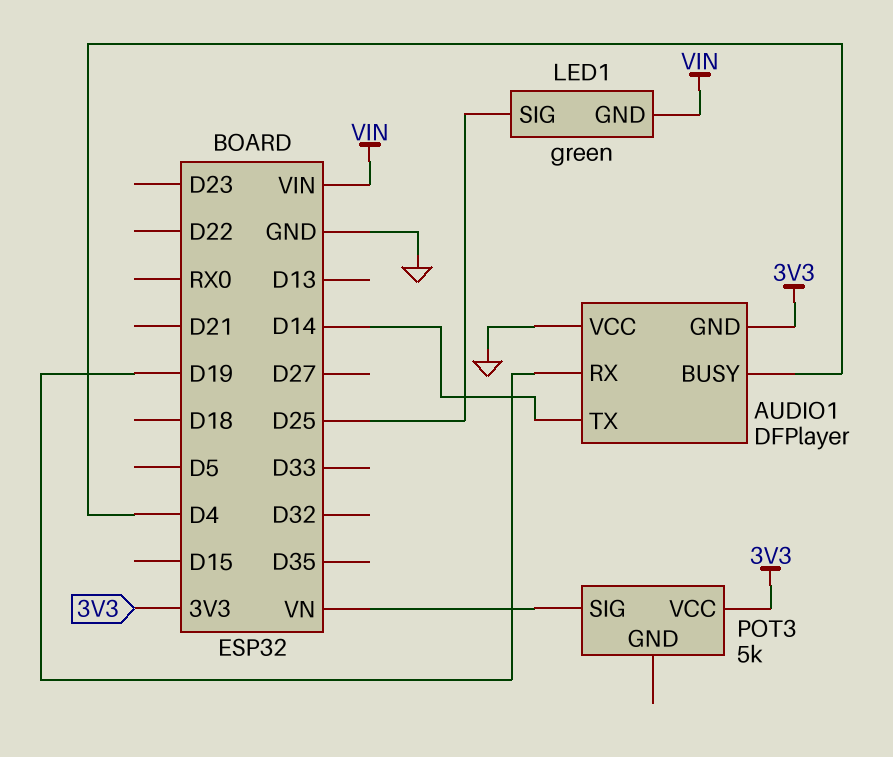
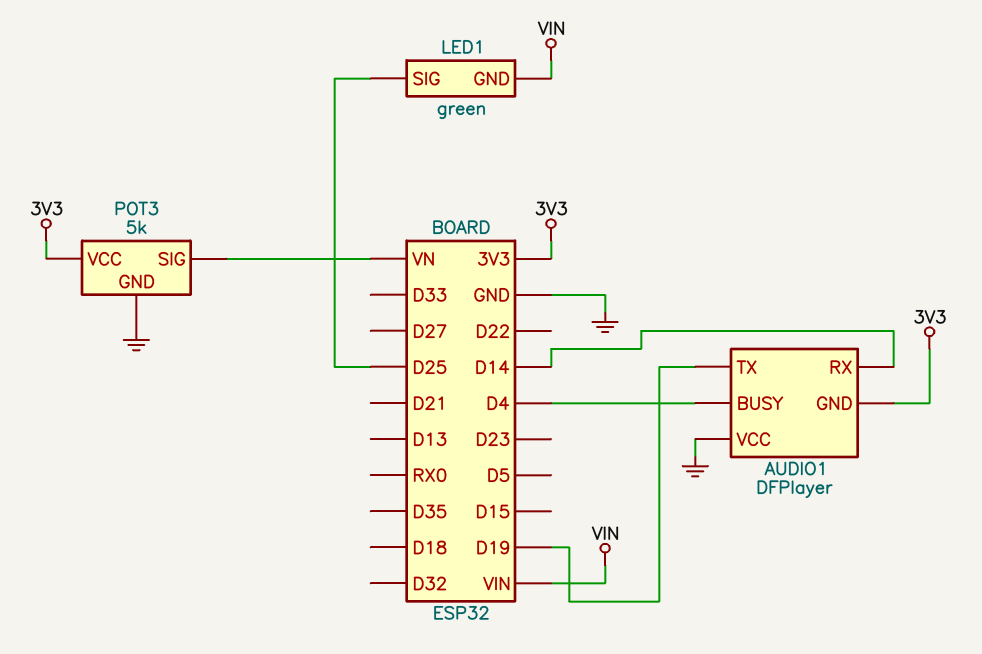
AUDIO1 pin RX: D19 -> D14
AUDIO1 pin TX: D14 -> D19
POT3 pin GND: none -> GND

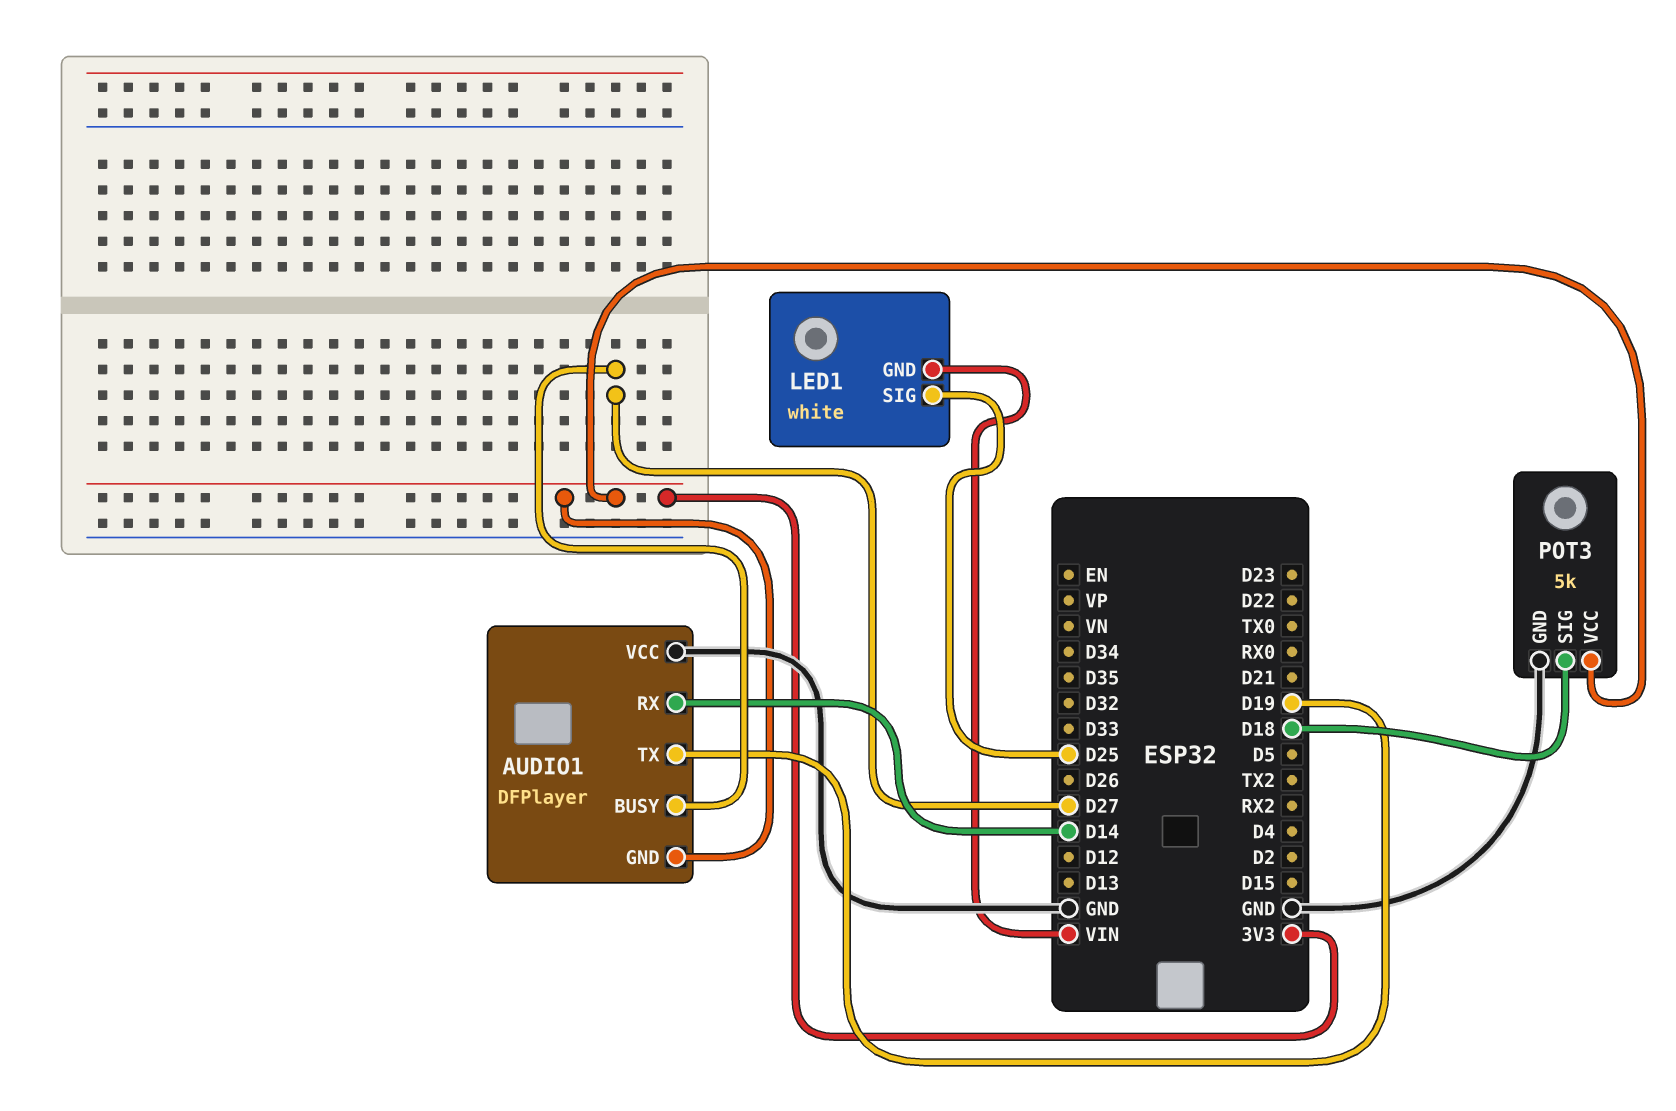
AUDIO1 pin BUSY: D4 -> D27
LED1: green -> white
POT3 pin SIG: VN -> D18

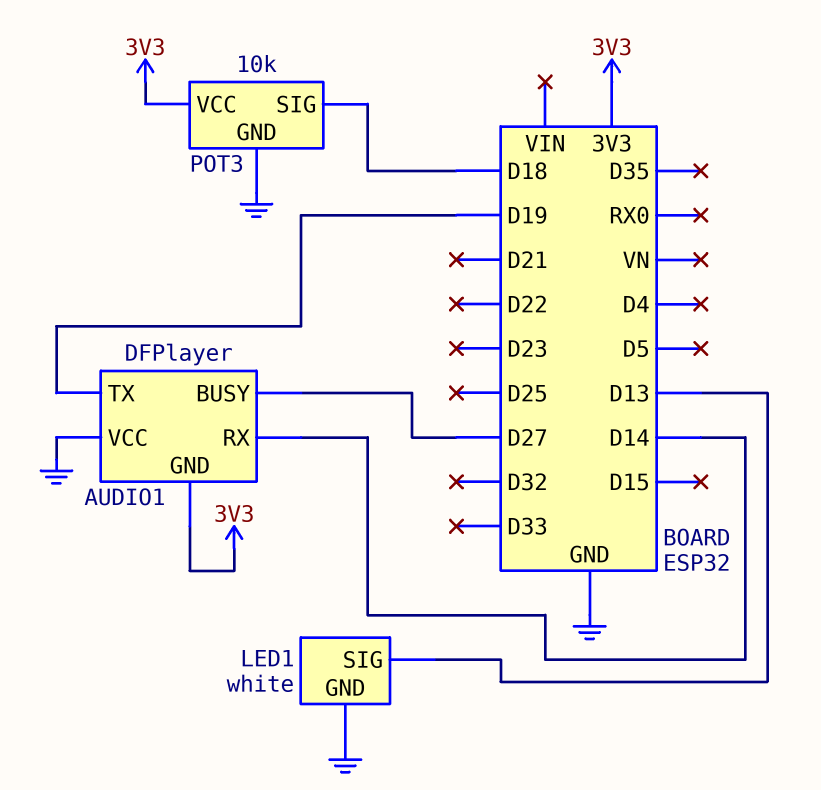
LED1 pin GND: VIN -> GND
LED1 pin SIG: D25 -> D13
POT3: 5k -> 10k

